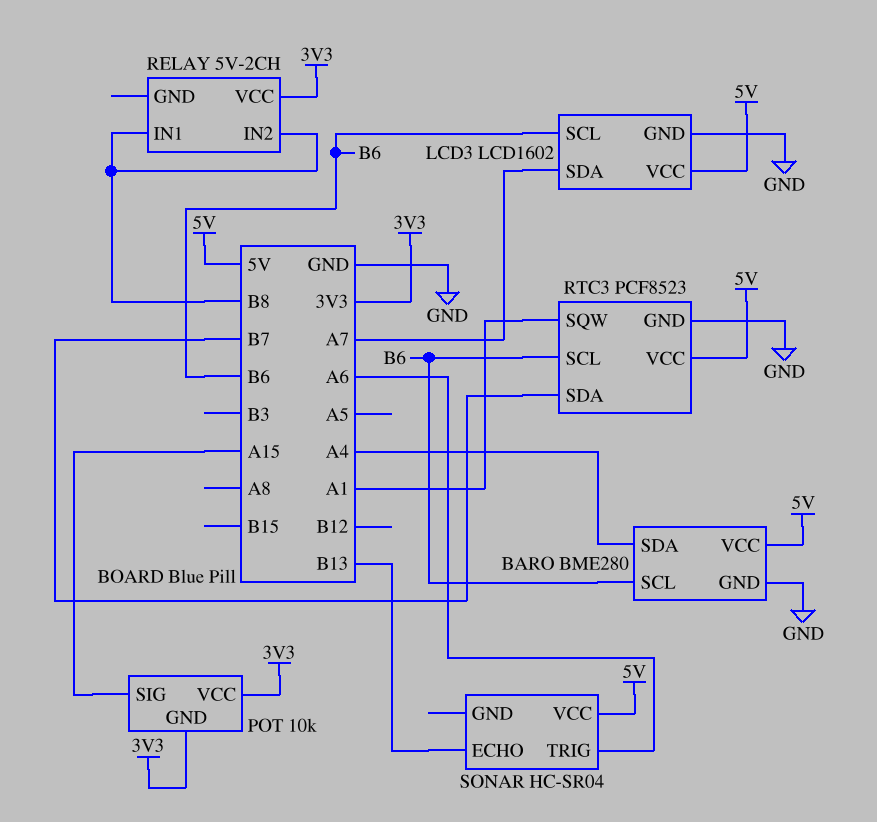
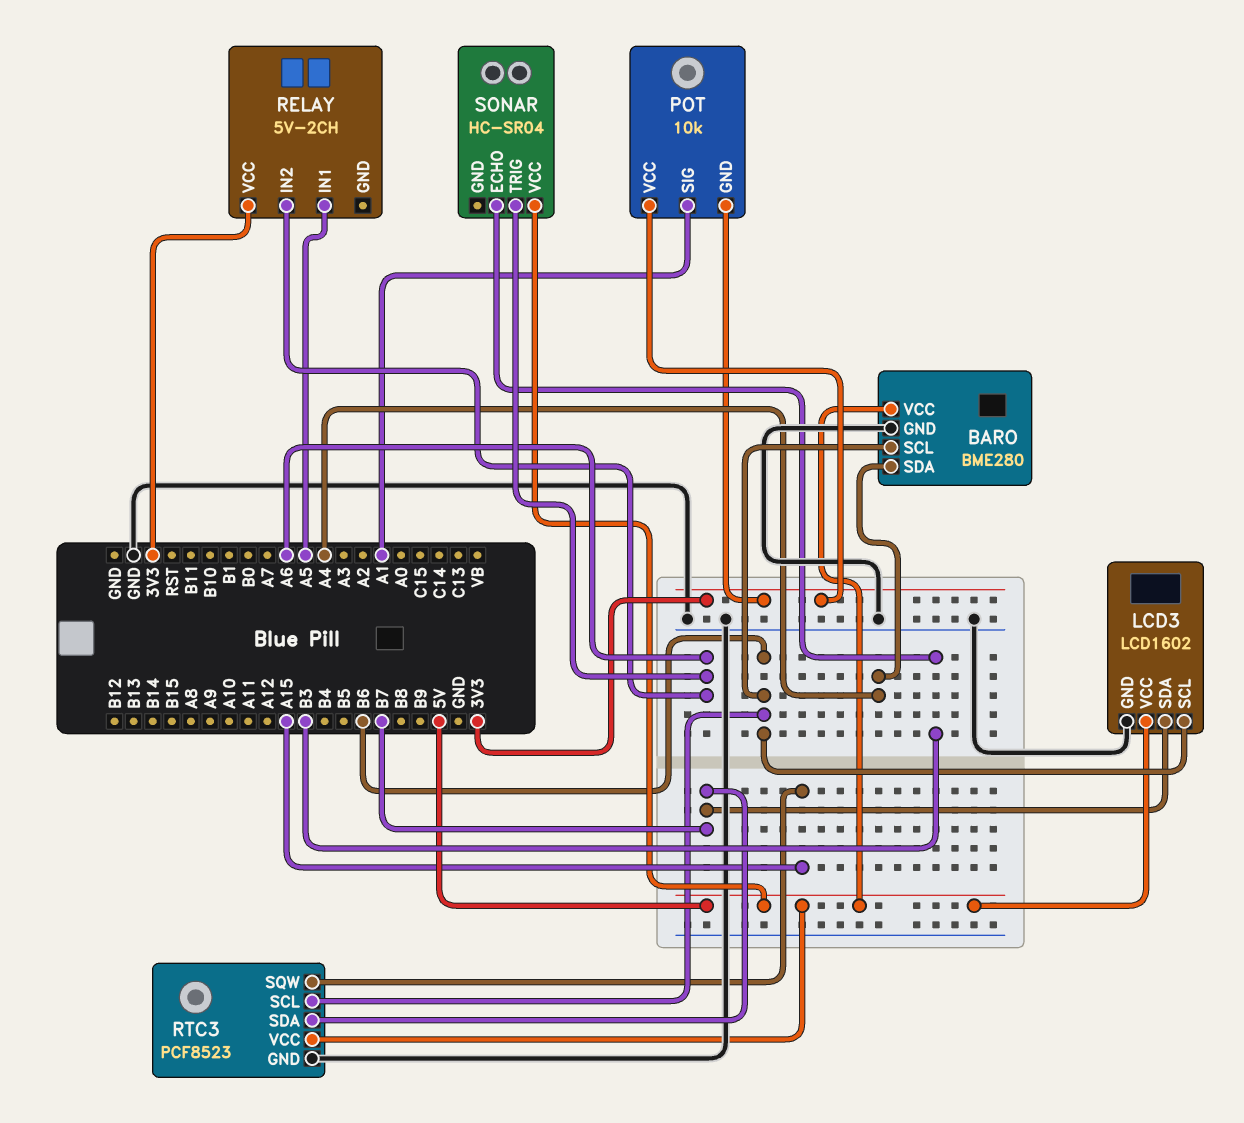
LCD3 pin SDA: A7 -> B7
POT pin SIG: A15 -> A1
RELAY pin IN1: B8 -> A5
RELAY pin IN2: B8 -> A6
RTC3 pin SQW: A1 -> A15
SONAR pin ECHO: B13 -> B3

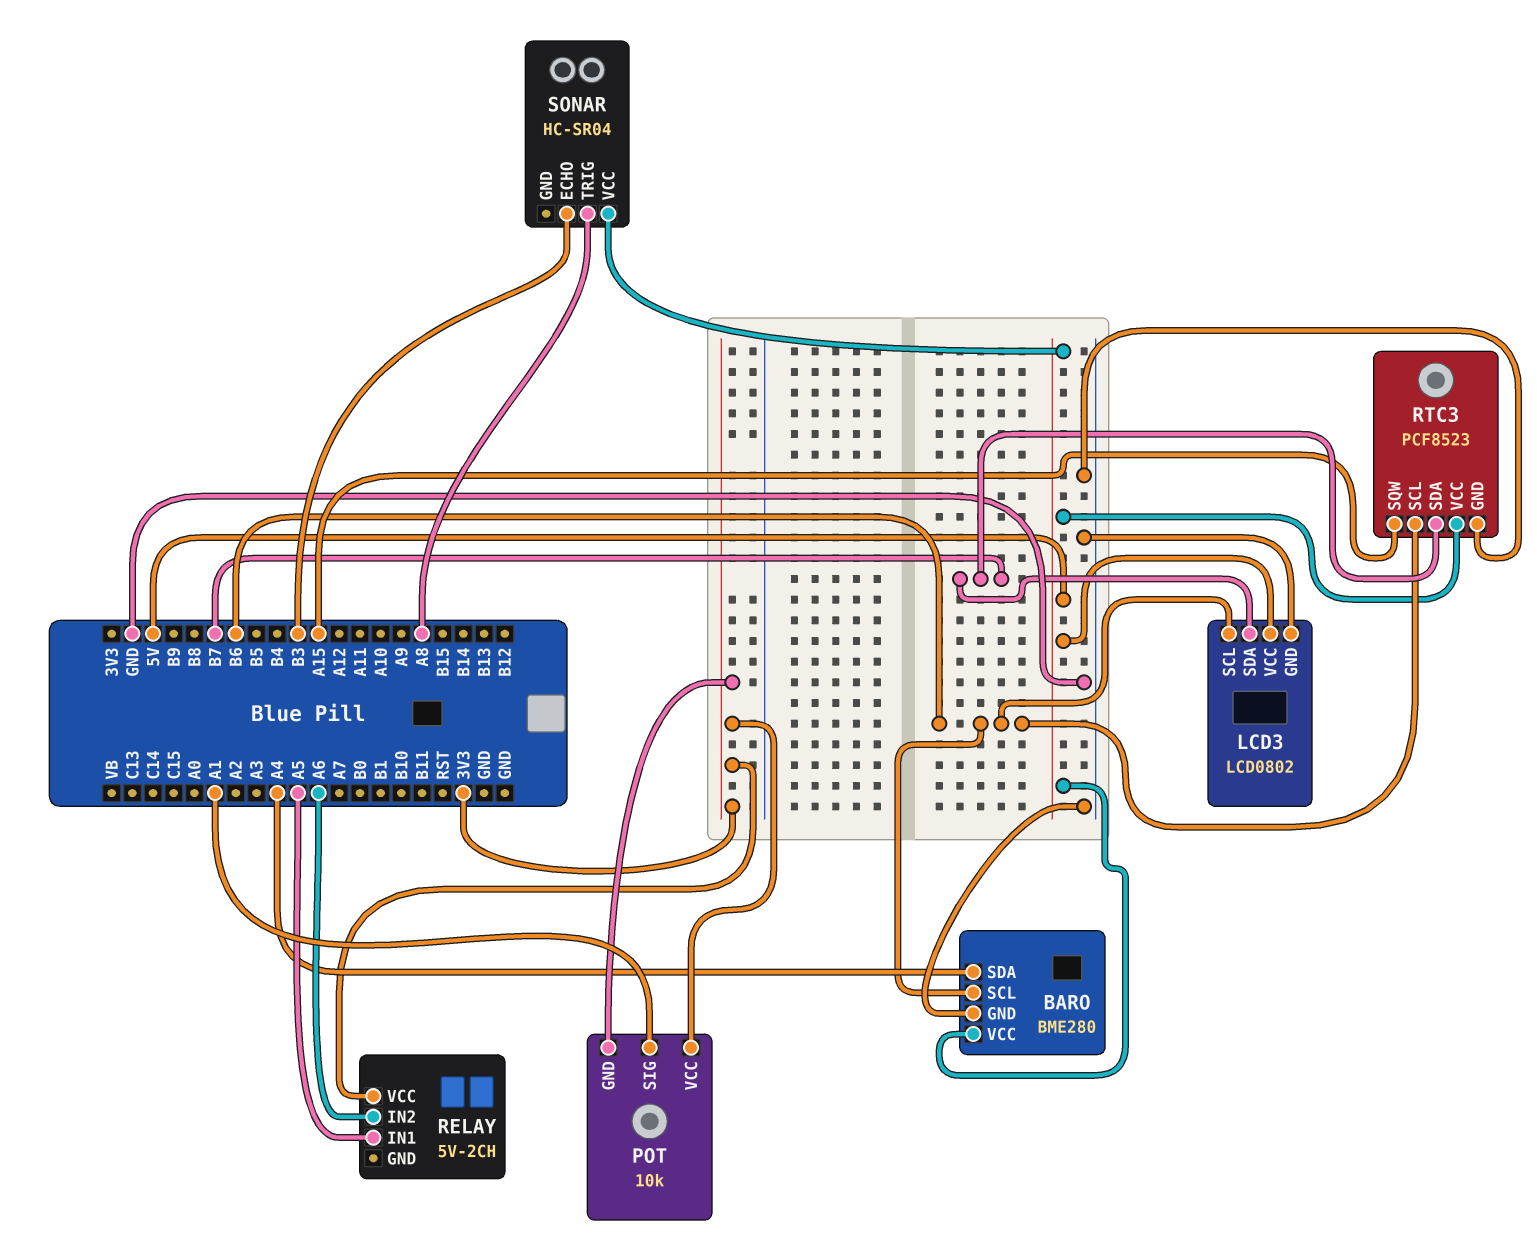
LCD3: LCD1602 -> LCD0802
SONAR pin TRIG: A6 -> A8

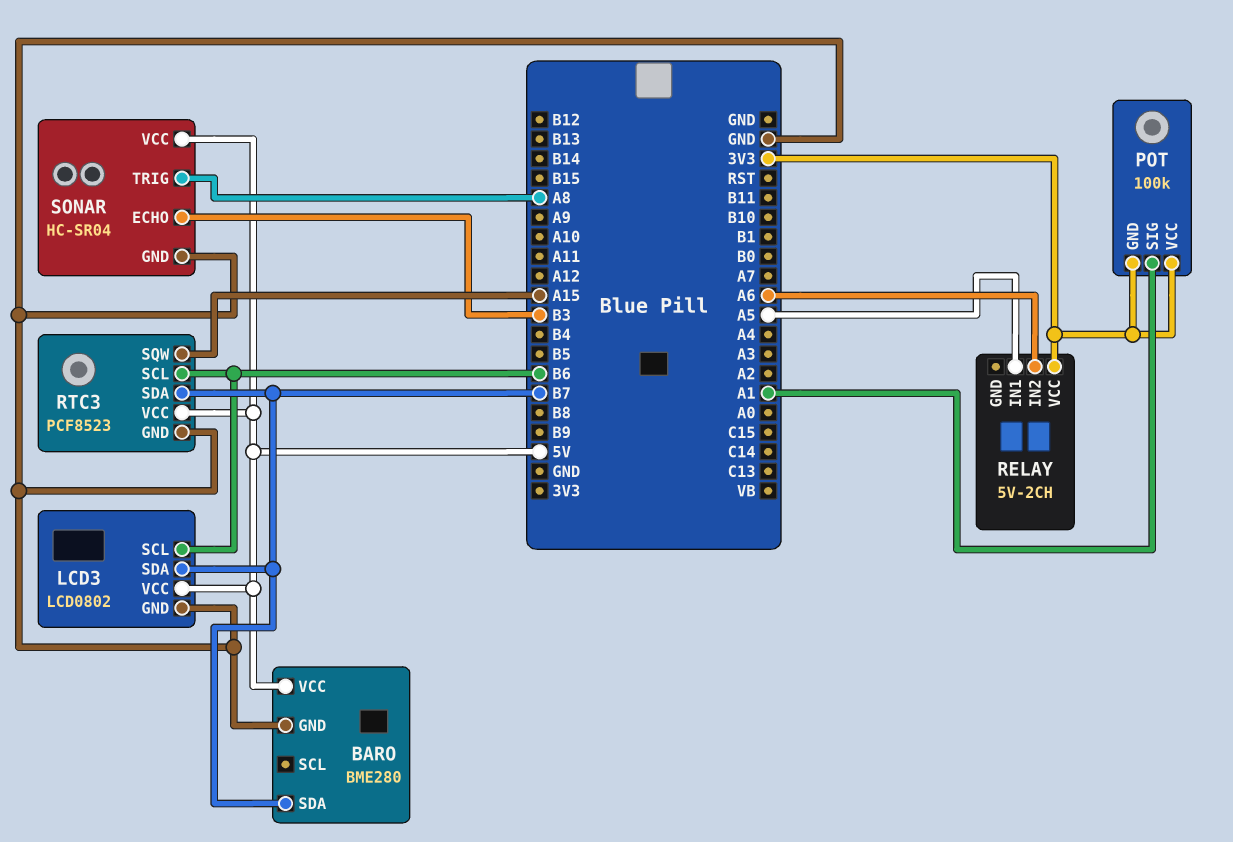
BARO pin SCL: B6 -> none
BARO pin SDA: A4 -> B7
POT: 10k -> 100k
SONAR pin GND: none -> GND

